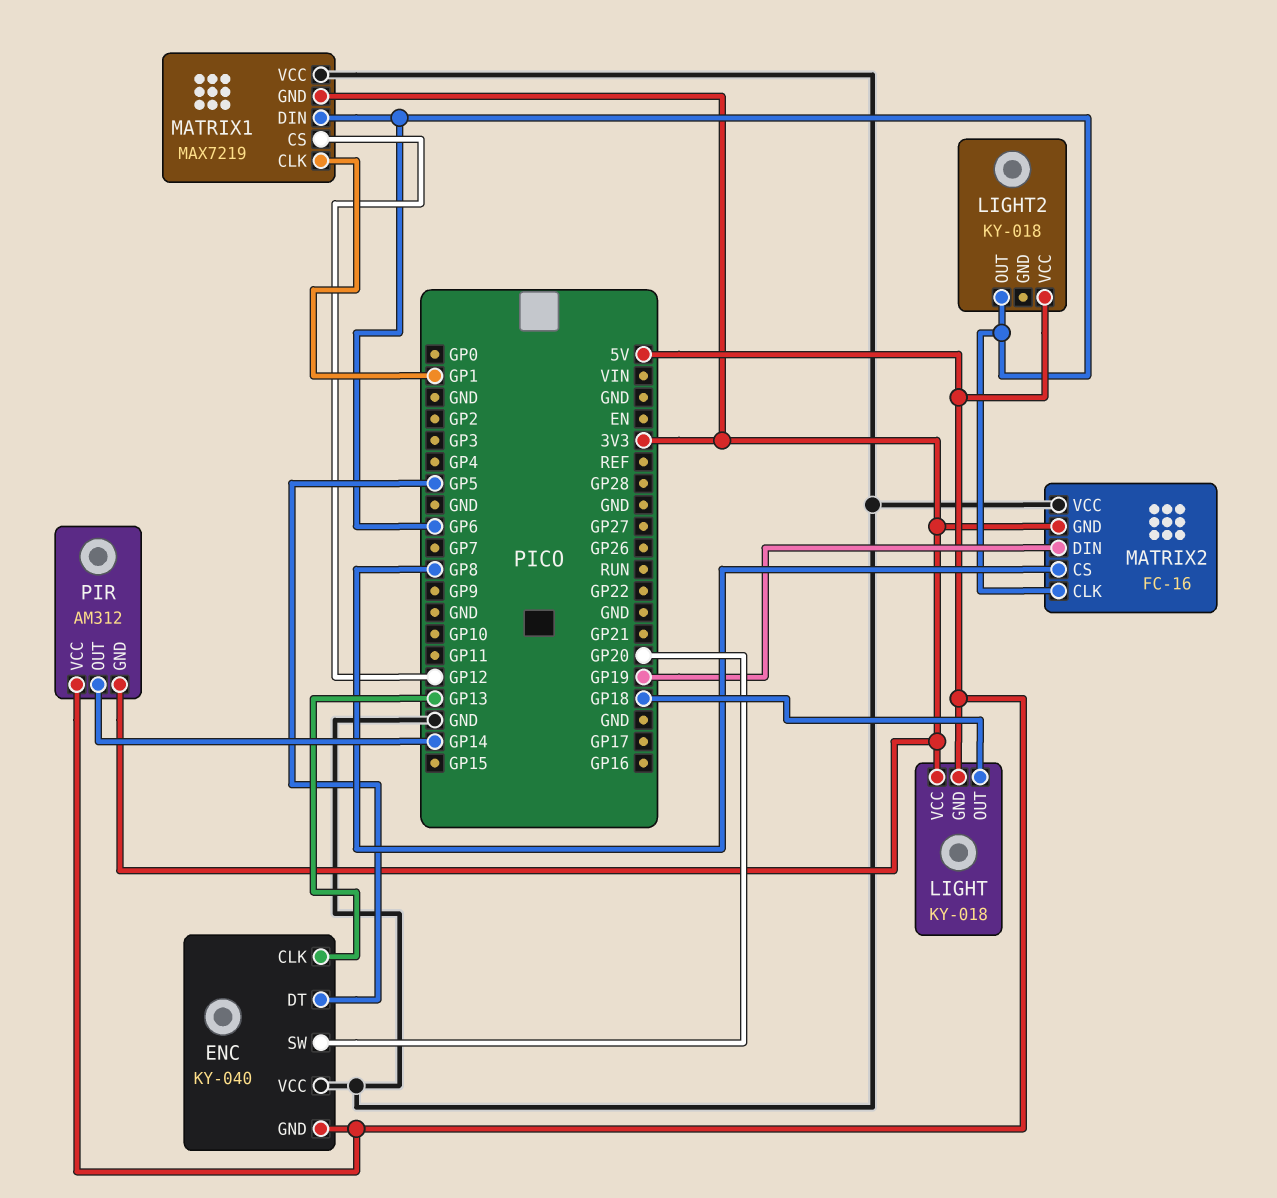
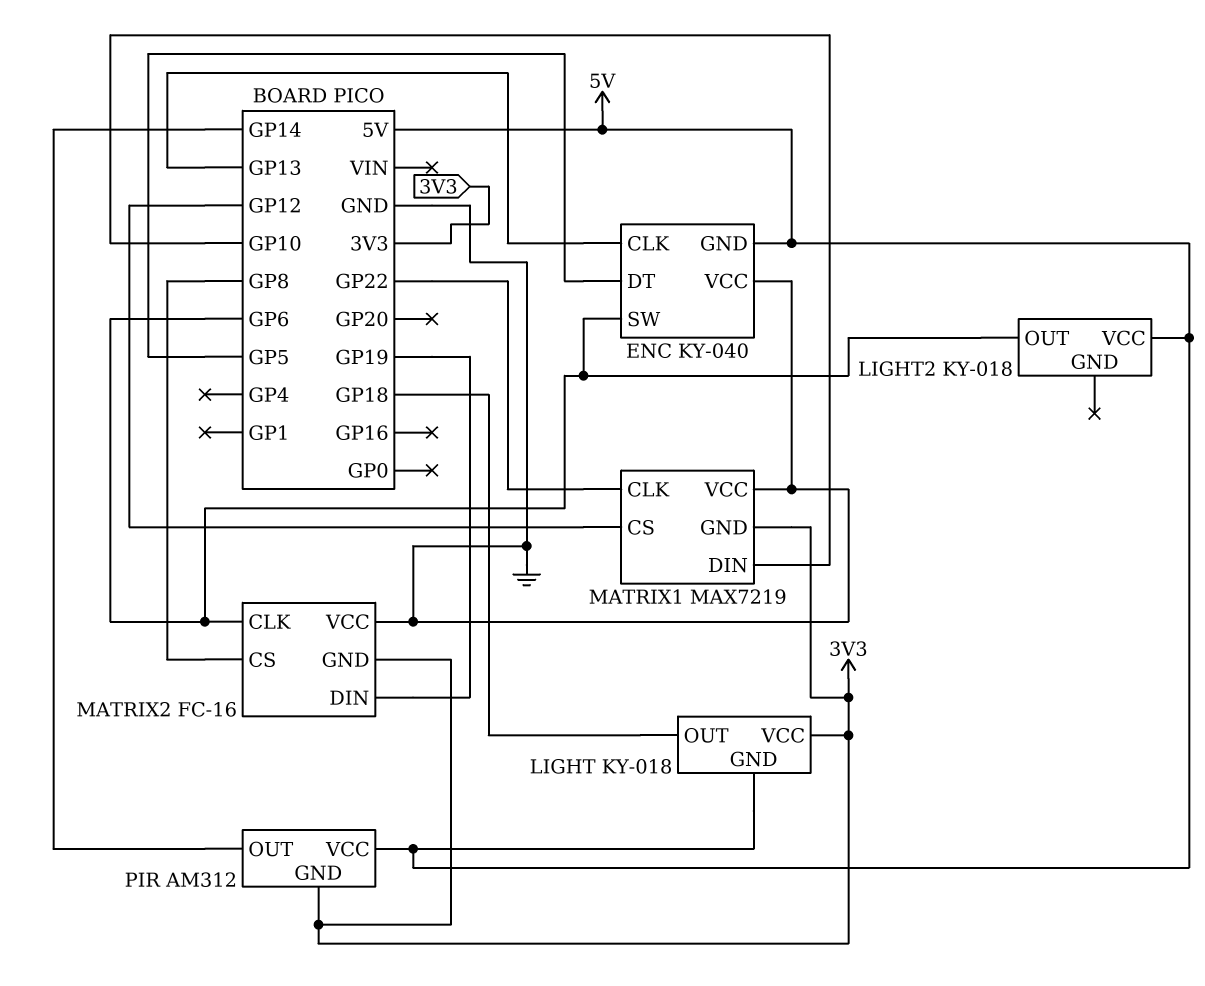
ENC pin SW: GP20 -> GP6
MATRIX1 pin CLK: GP1 -> GP22
MATRIX1 pin DIN: GP6 -> GP10

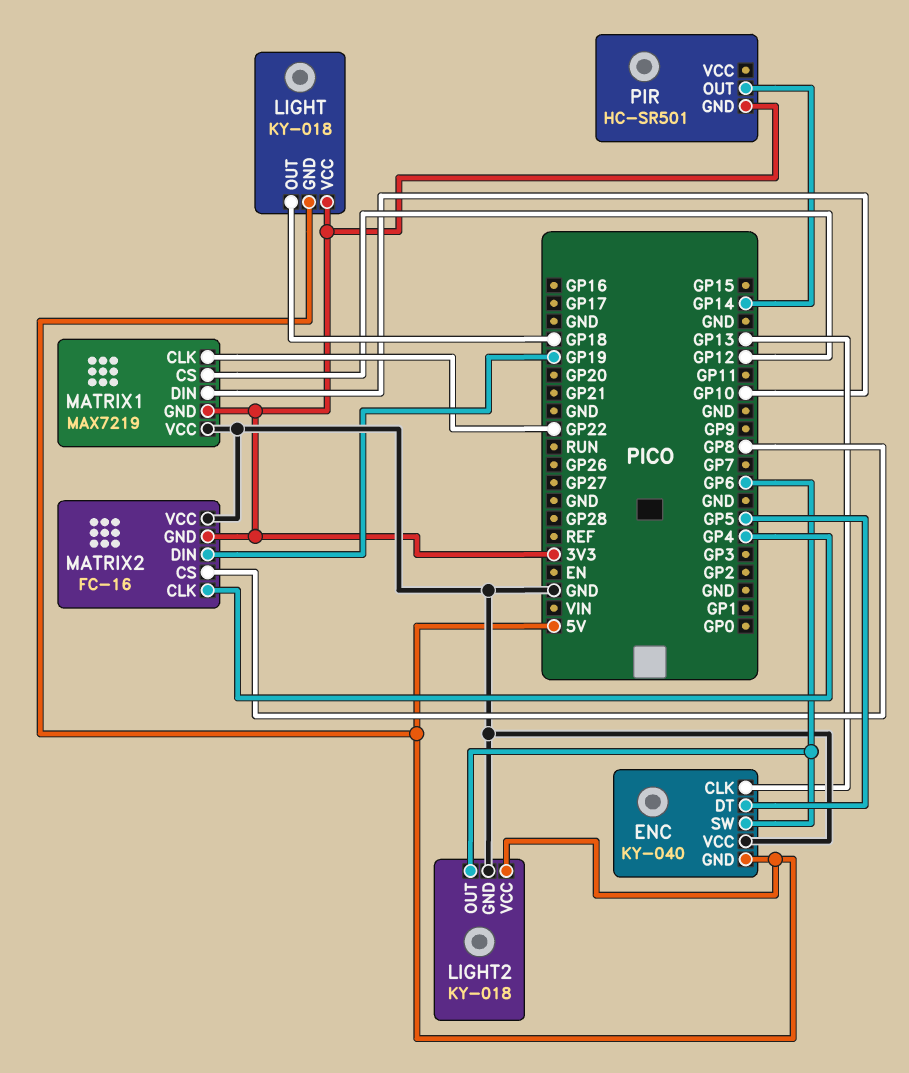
LIGHT2 pin GND: none -> GND
MATRIX2 pin CLK: GP6 -> GP4
PIR: AM312 -> HC-SR501
PIR pin VCC: 5V -> none

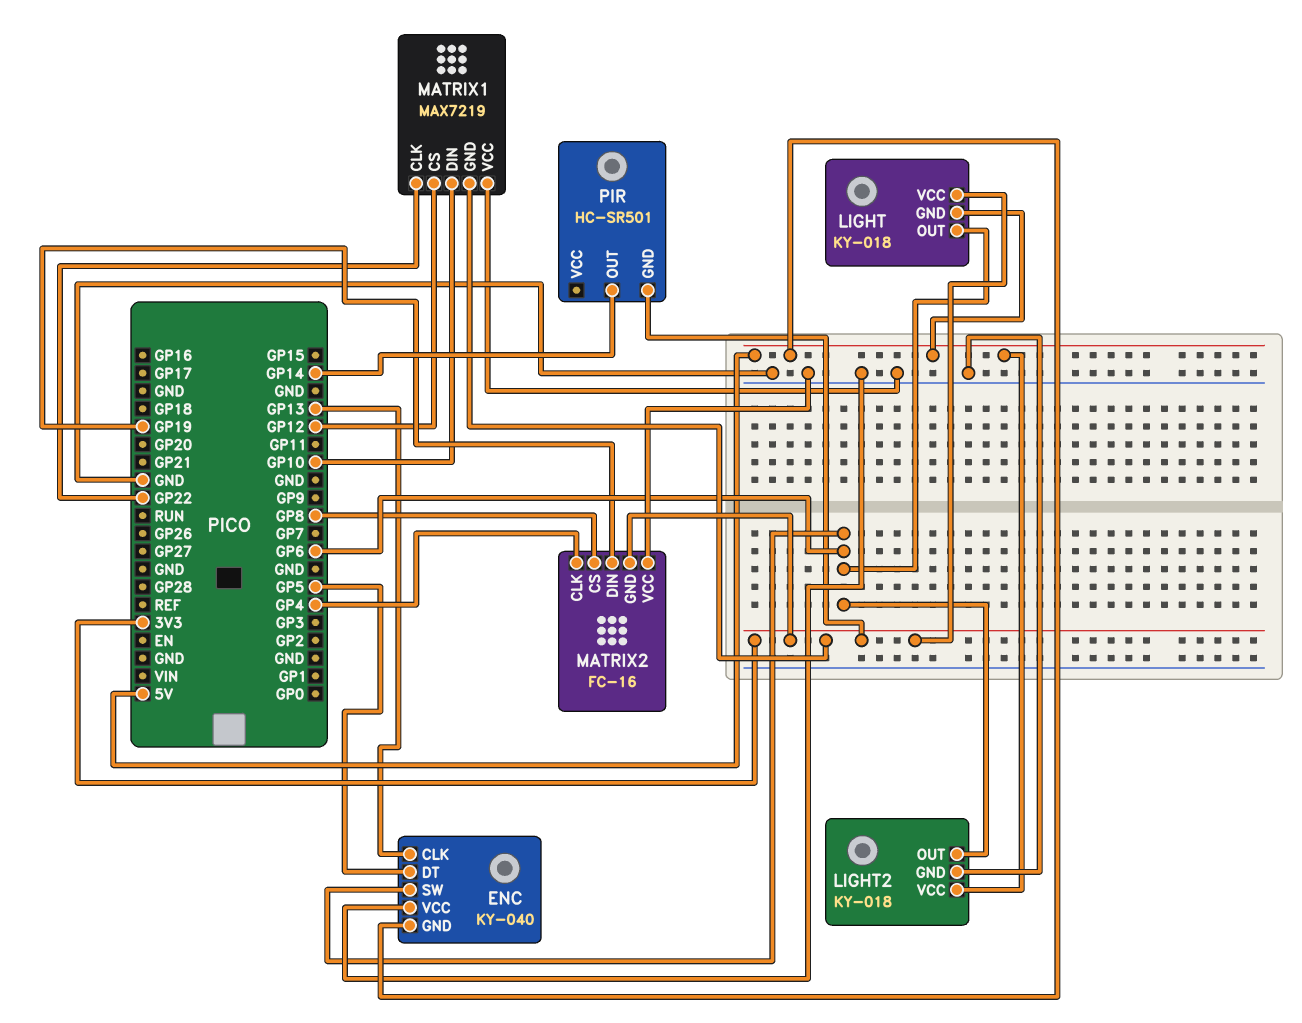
LIGHT pin OUT: GP18 -> GP6

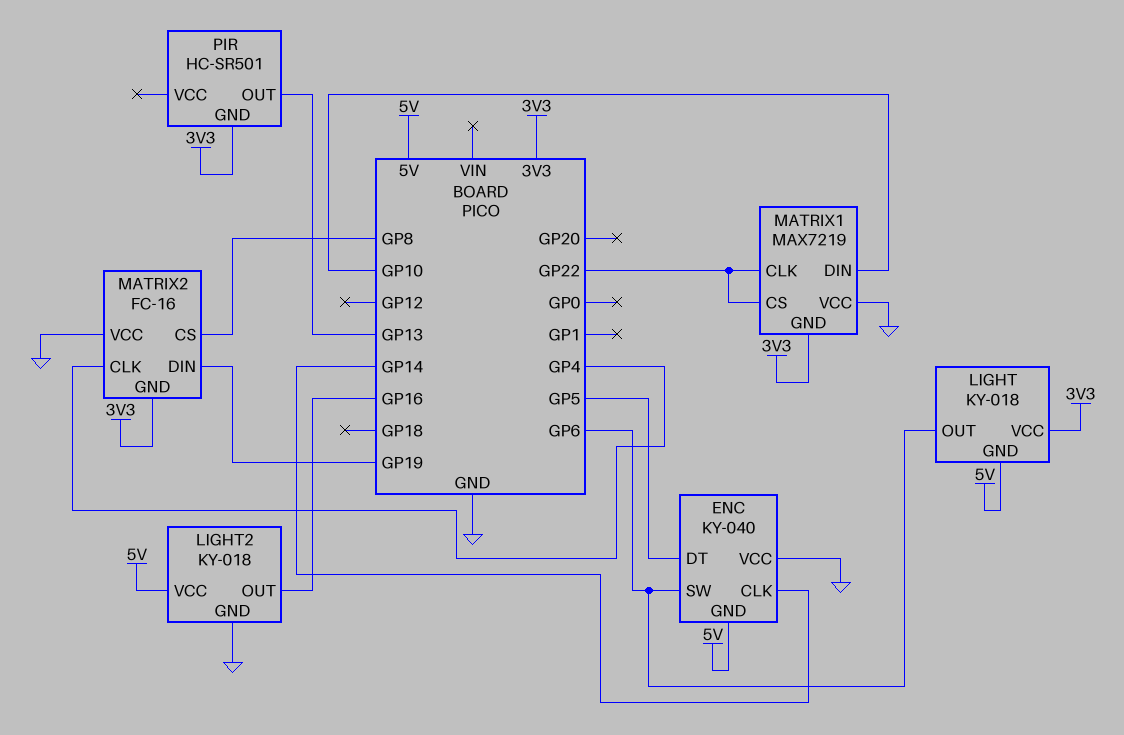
ENC pin CLK: GP13 -> GP14
LIGHT2 pin OUT: GP6 -> GP16
MATRIX1 pin CS: GP12 -> GP22
PIR pin OUT: GP14 -> GP13

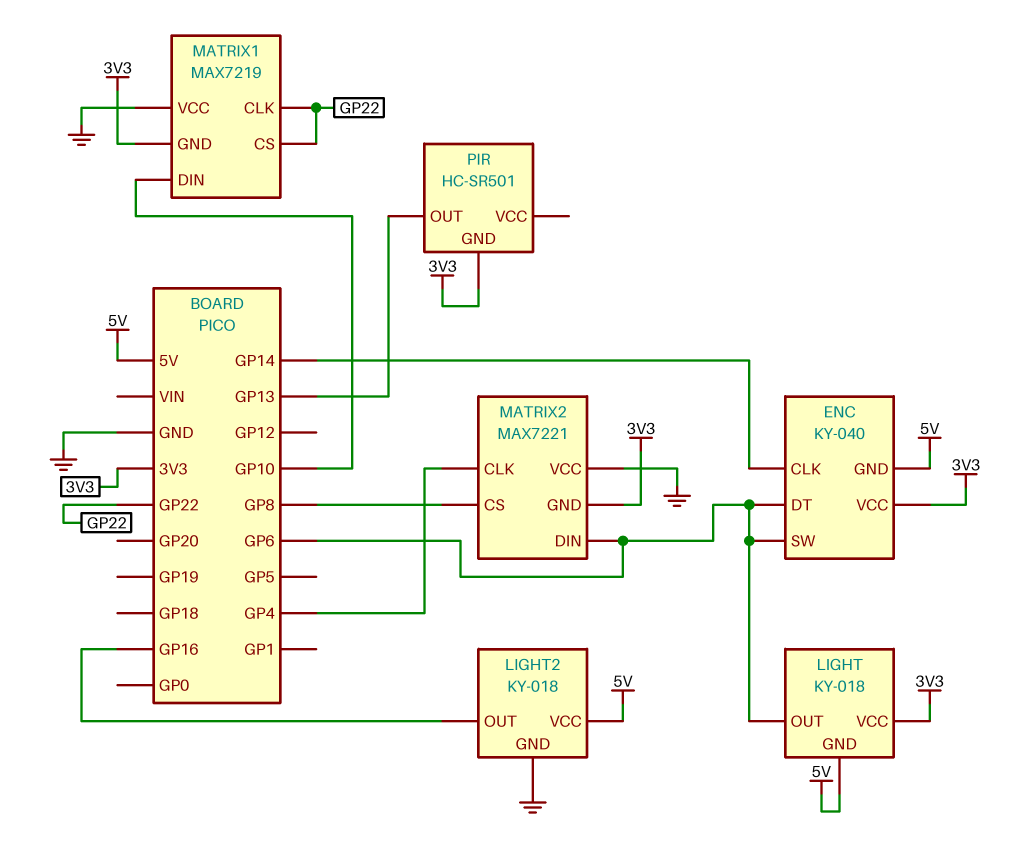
ENC pin DT: GP5 -> GP6
ENC pin VCC: GND -> 3V3
MATRIX2: FC-16 -> MAX7221
MATRIX2 pin DIN: GP19 -> GP6

